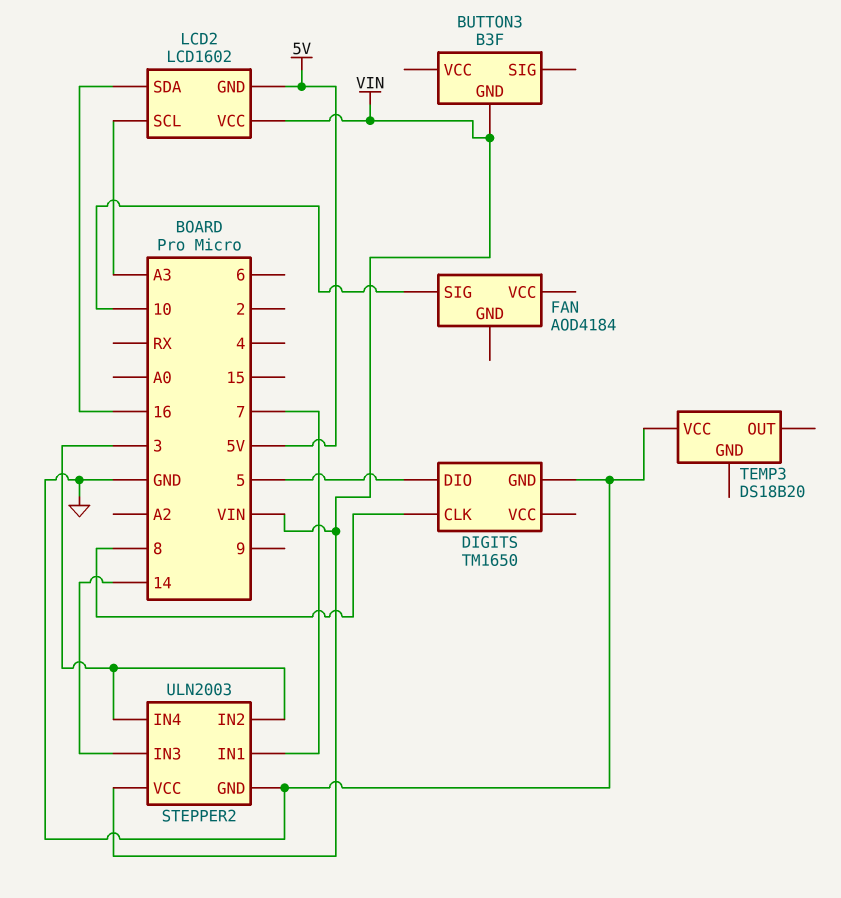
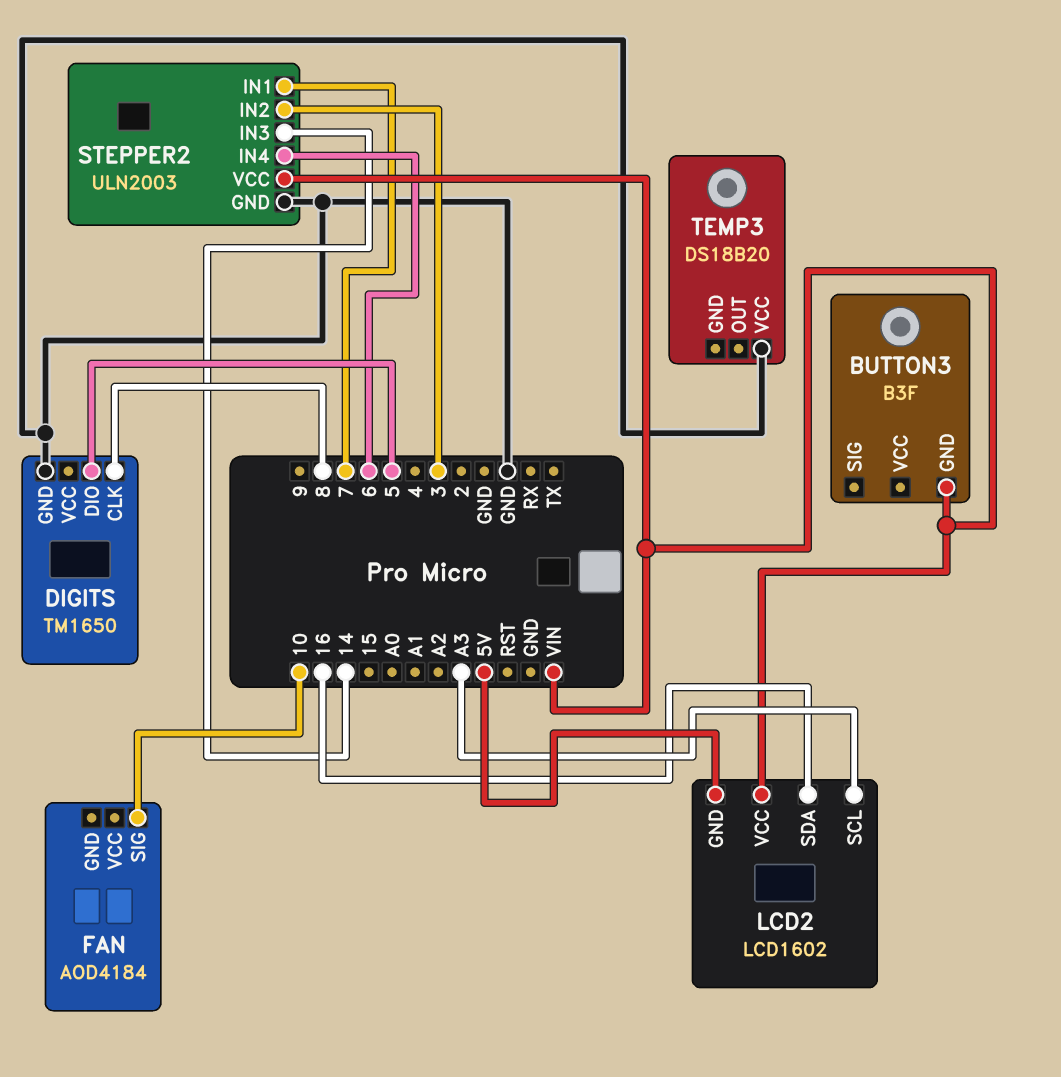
STEPPER2 pin IN4: 3 -> 6

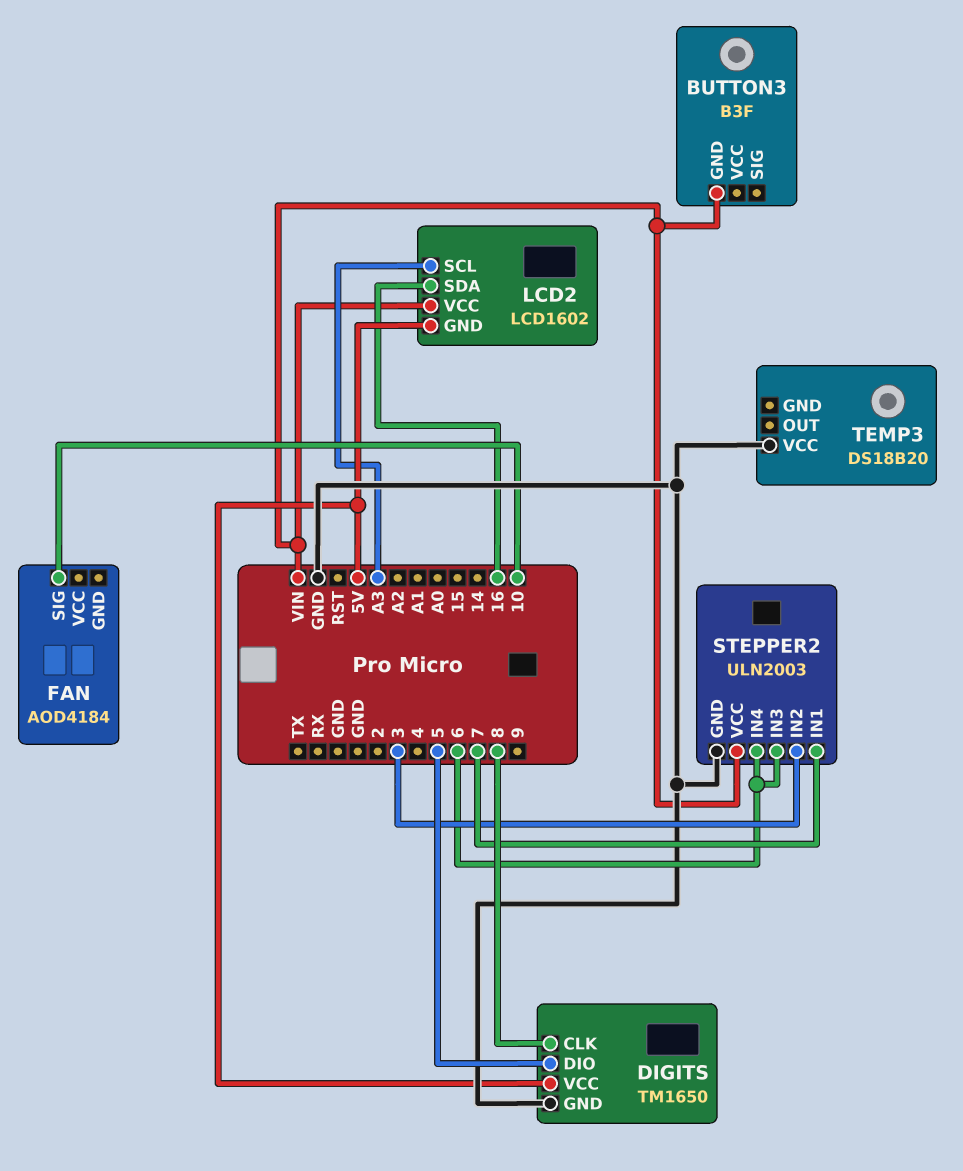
DIGITS pin VCC: none -> 5V
STEPPER2 pin IN3: 14 -> 6

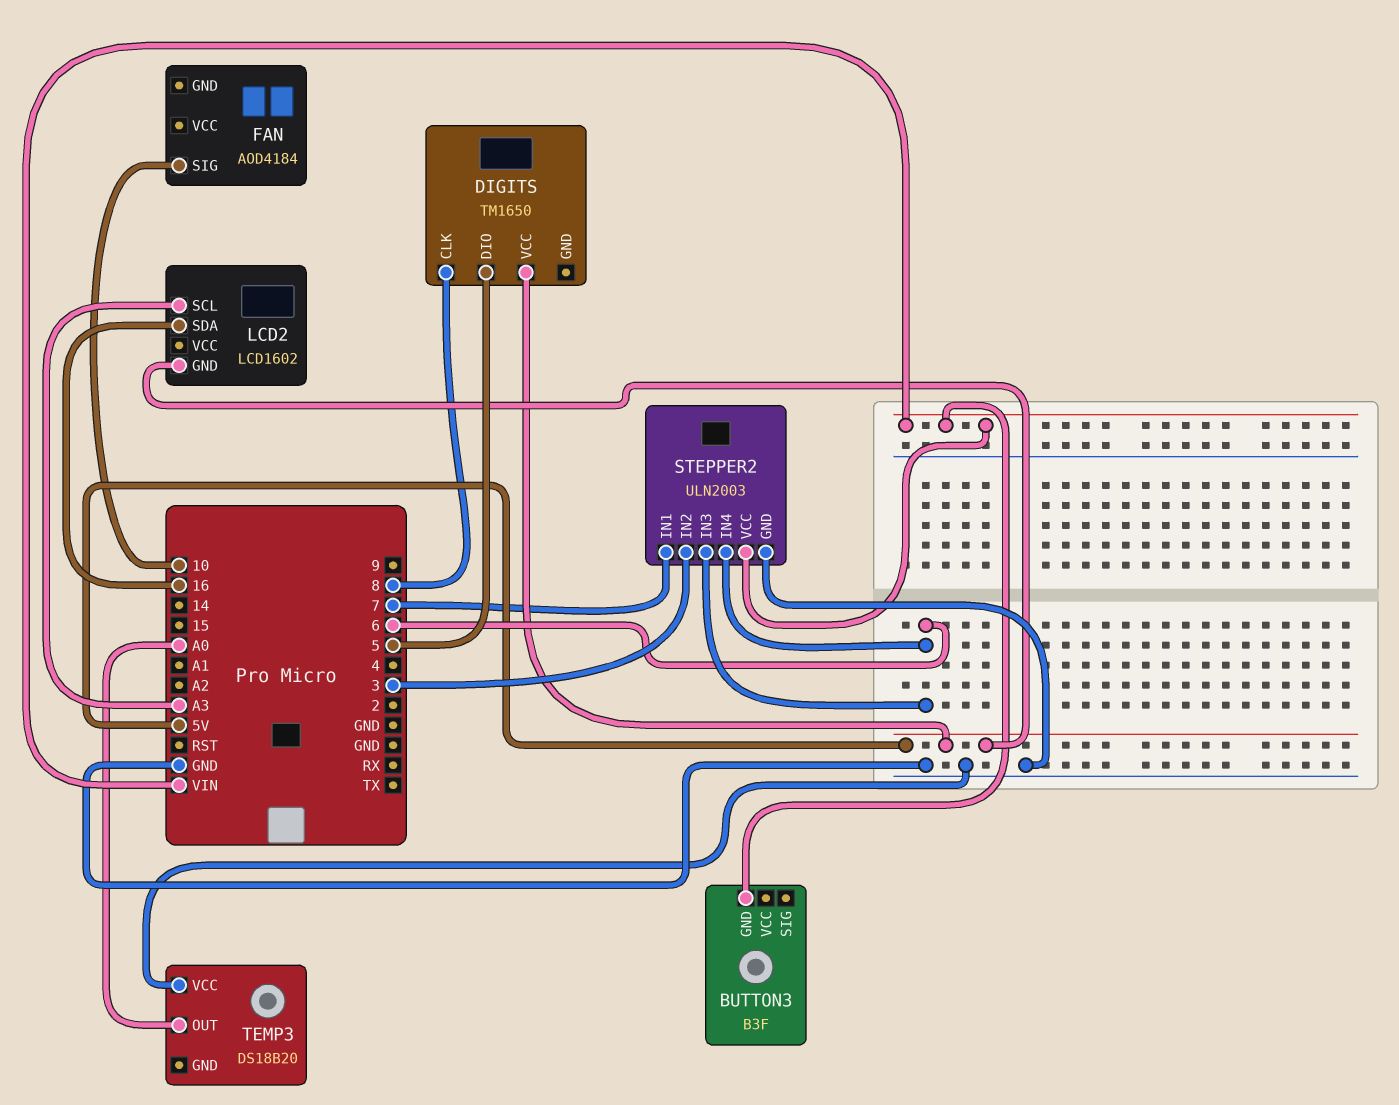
DIGITS pin GND: GND -> none
LCD2 pin VCC: VIN -> none
TEMP3 pin OUT: none -> A0

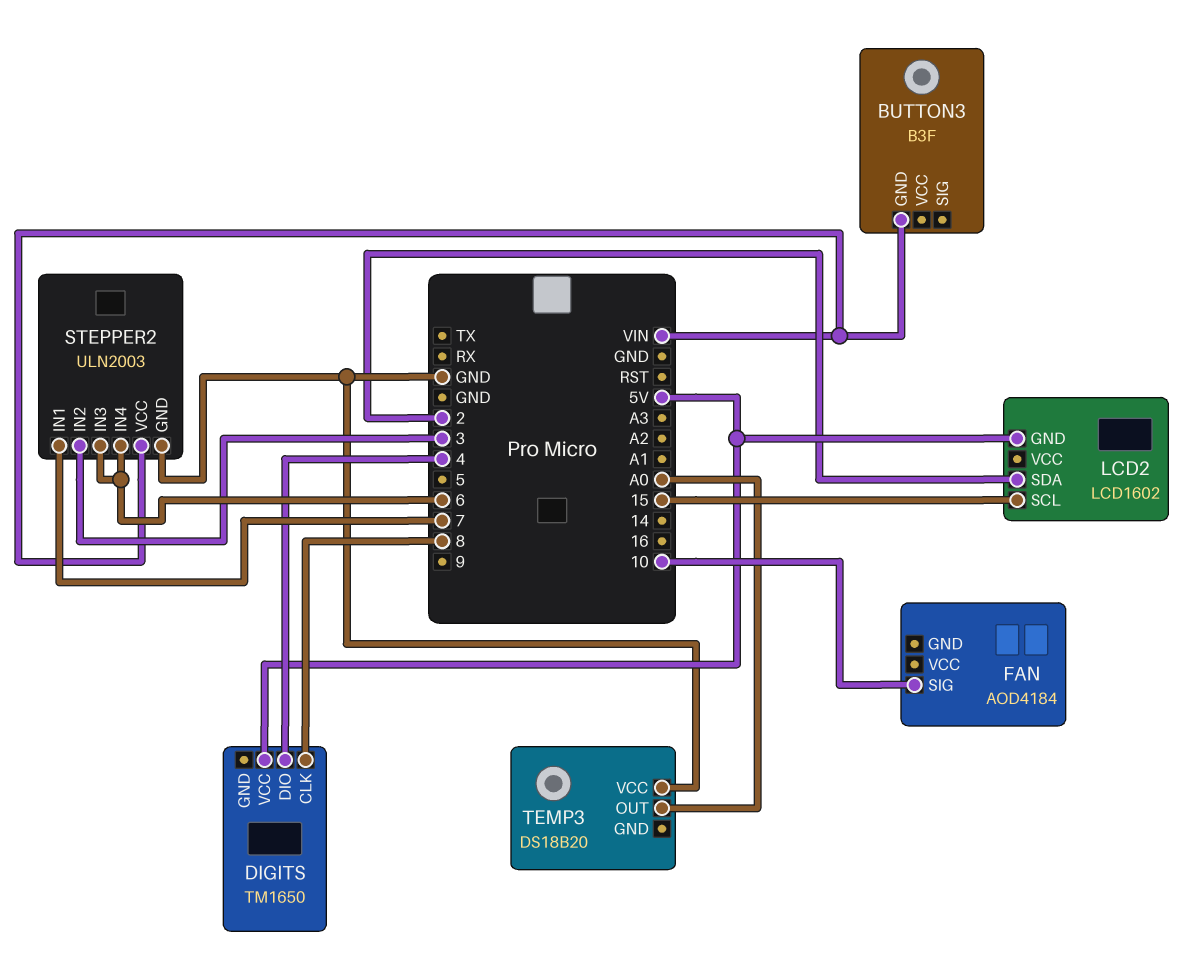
DIGITS pin DIO: 5 -> 4
LCD2 pin SCL: A3 -> 15
LCD2 pin SDA: 16 -> 2

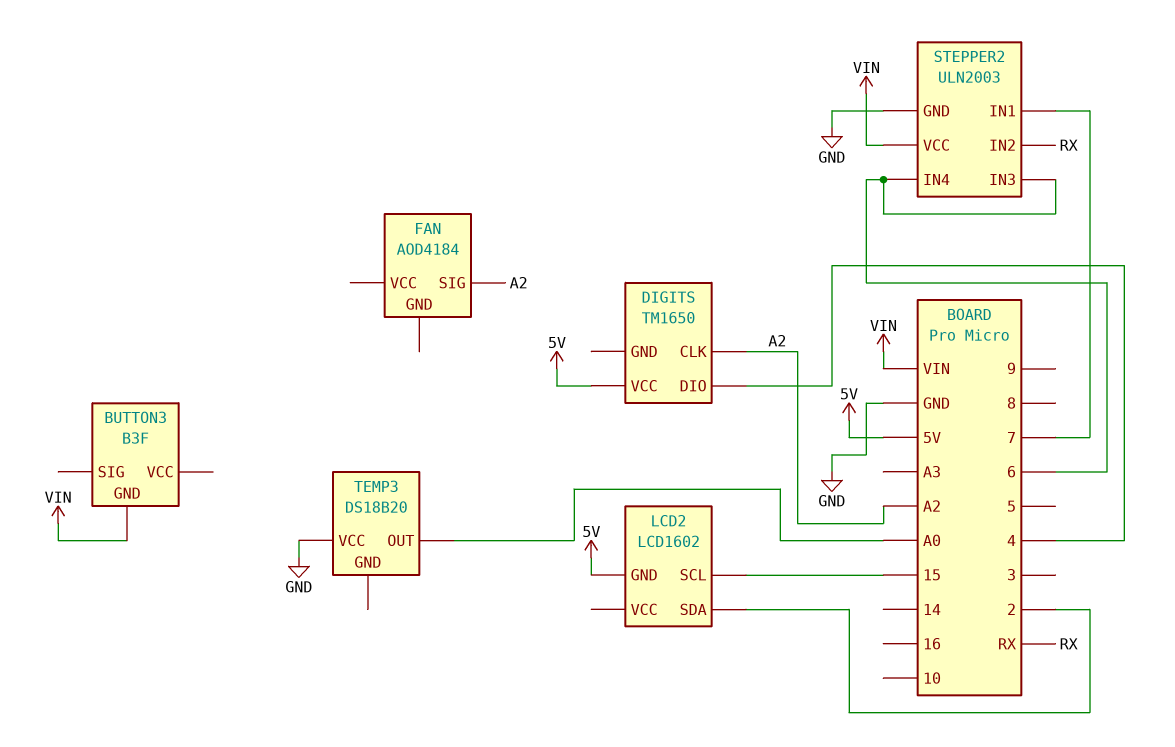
DIGITS pin CLK: 8 -> A2
FAN pin SIG: 10 -> A2
STEPPER2 pin IN2: 3 -> RX

